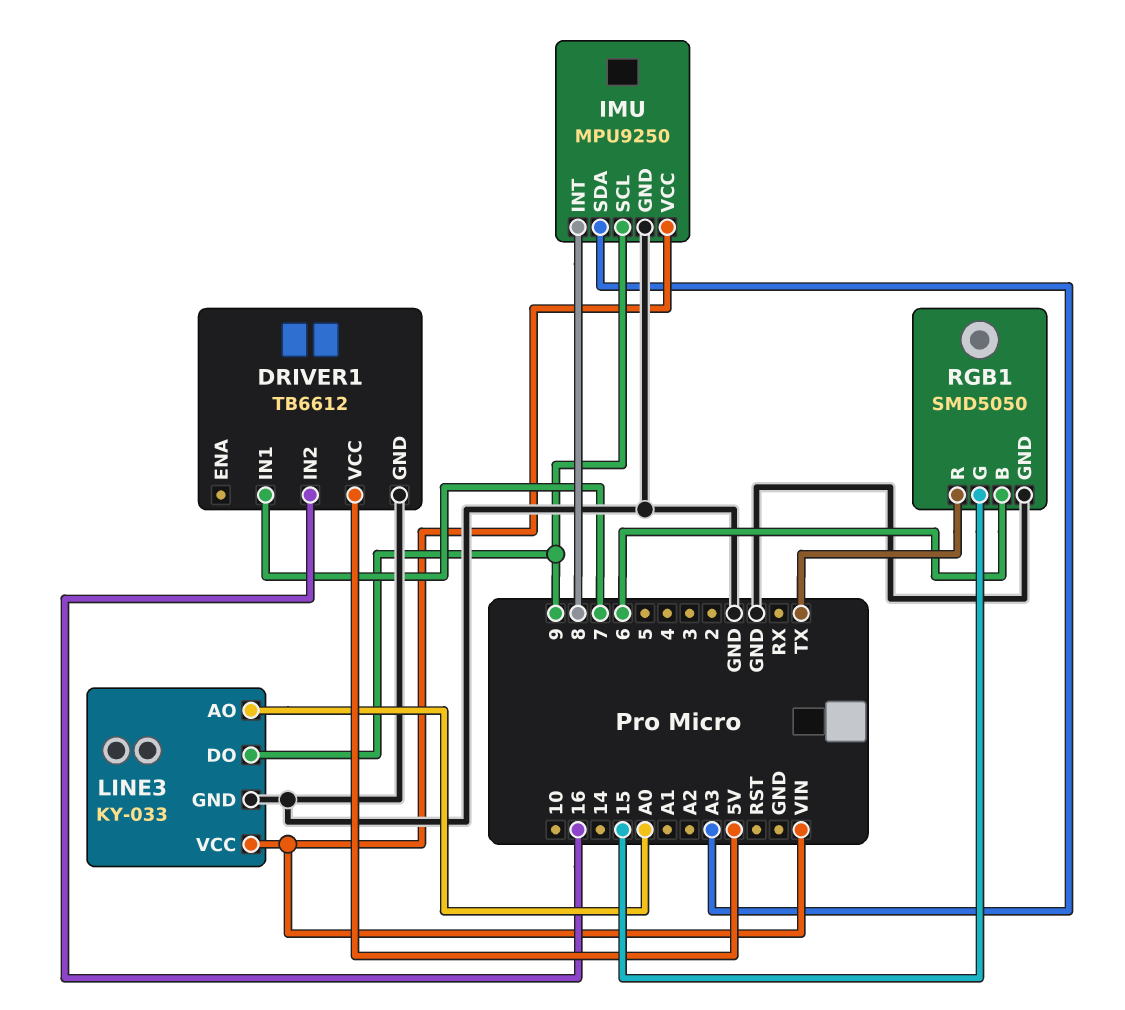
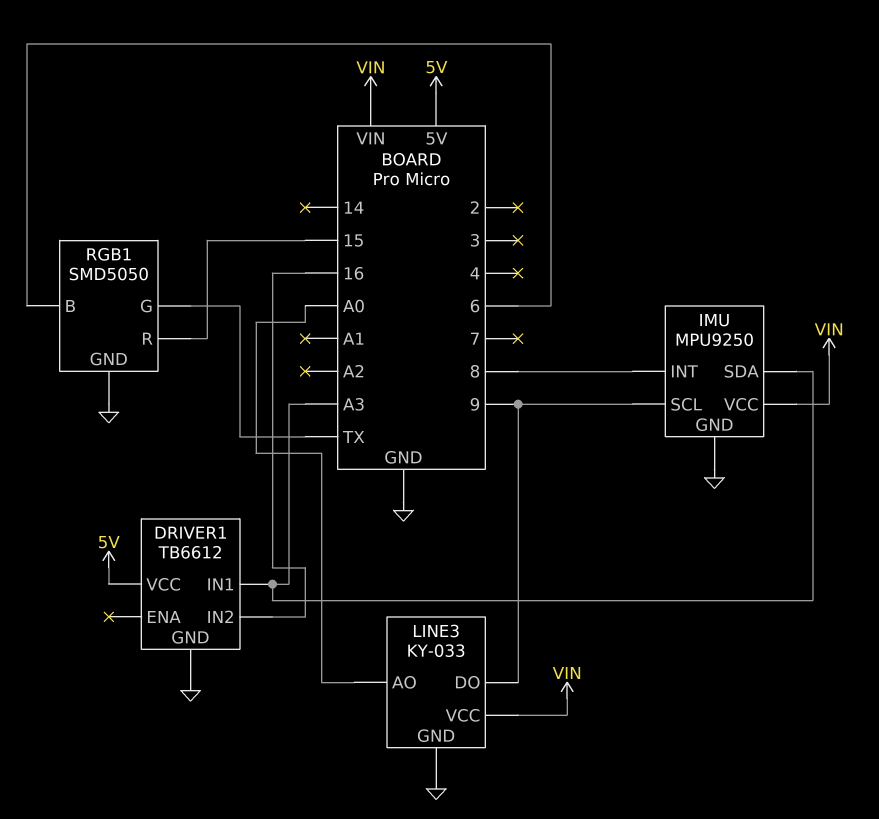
DRIVER1 pin IN1: 7 -> A3
RGB1 pin G: 15 -> TX
RGB1 pin R: TX -> 15

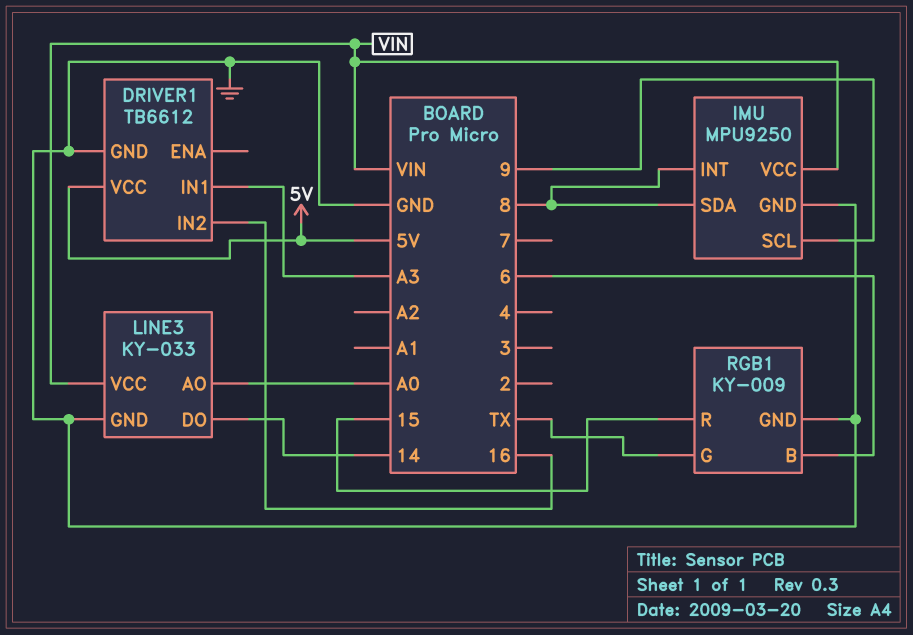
IMU pin SDA: A3 -> 8
LINE3 pin DO: 9 -> 14
RGB1: SMD5050 -> KY-009

